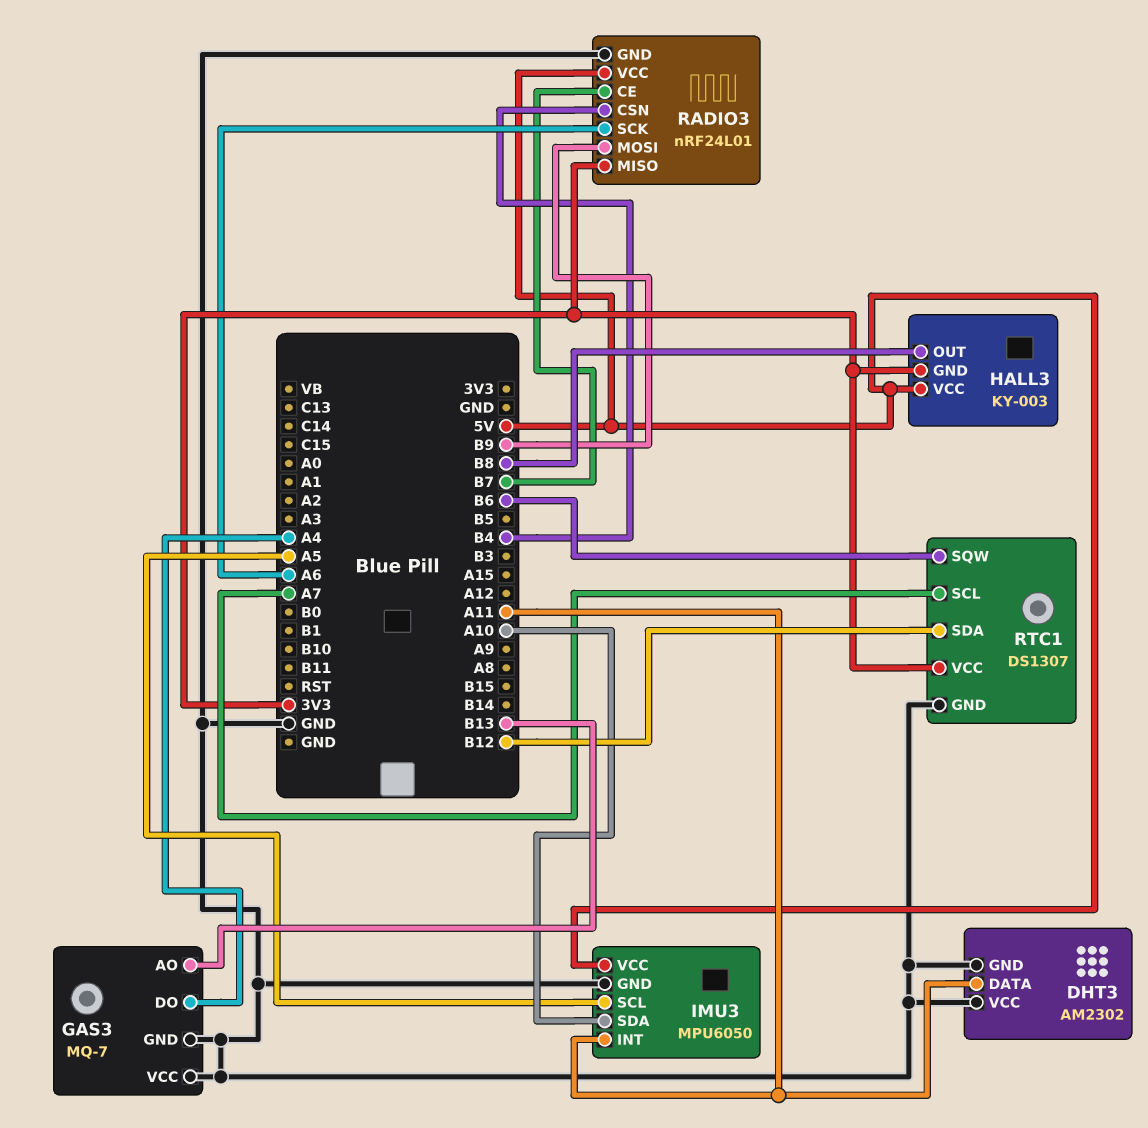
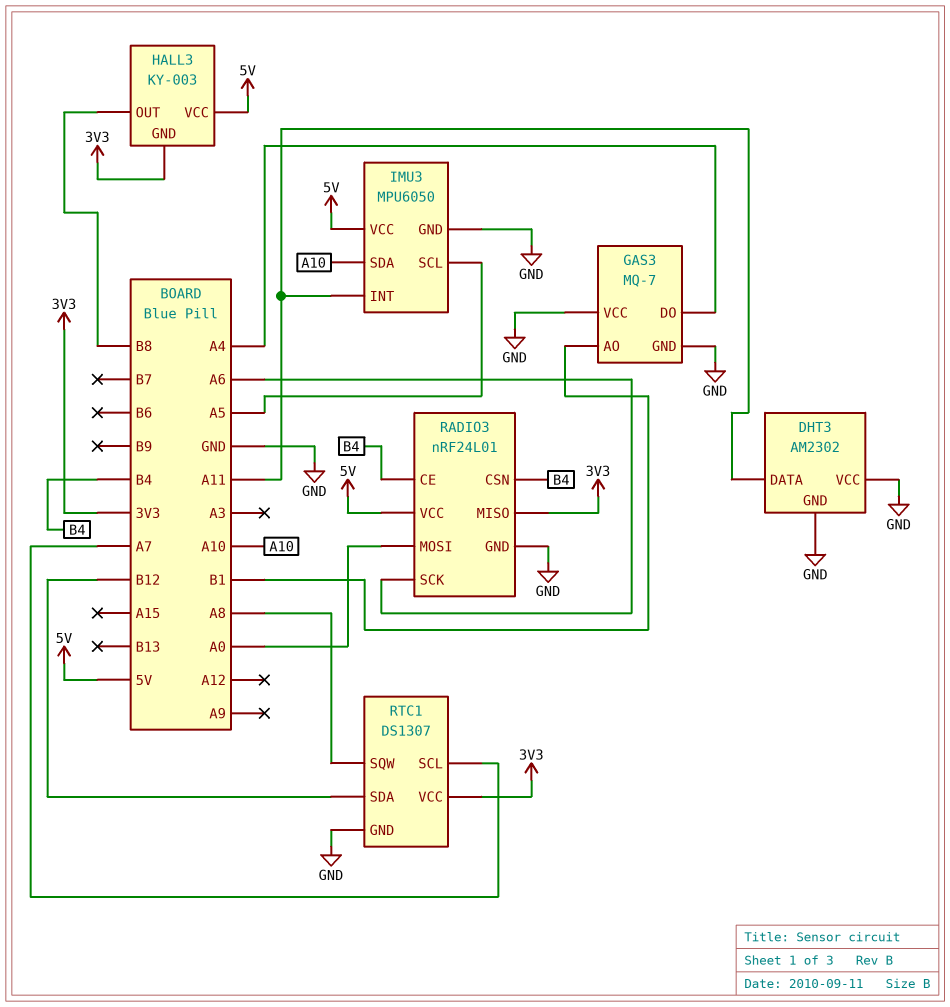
GAS3 pin AO: B13 -> B1
RADIO3 pin CE: B7 -> B4
RADIO3 pin MOSI: B9 -> A0
RTC1 pin SQW: B6 -> A8

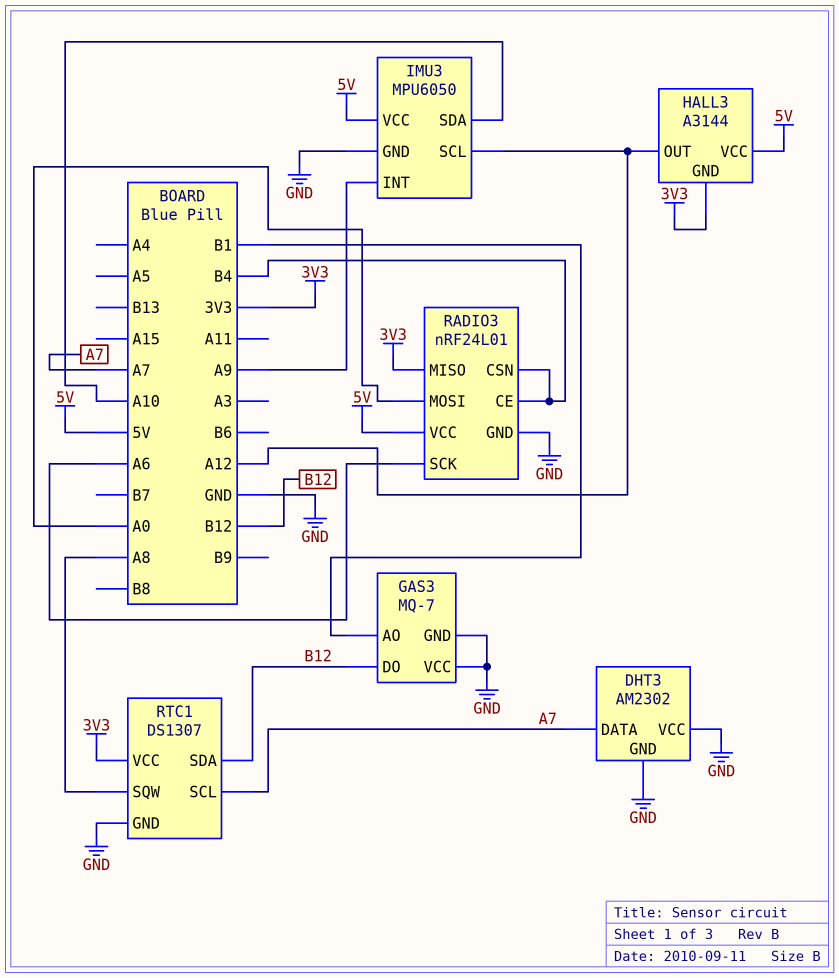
DHT3 pin DATA: A11 -> A7
GAS3 pin DO: A4 -> B12
HALL3: KY-003 -> A3144
HALL3 pin OUT: B8 -> A12
IMU3 pin INT: A11 -> A9
IMU3 pin SCL: A5 -> A12

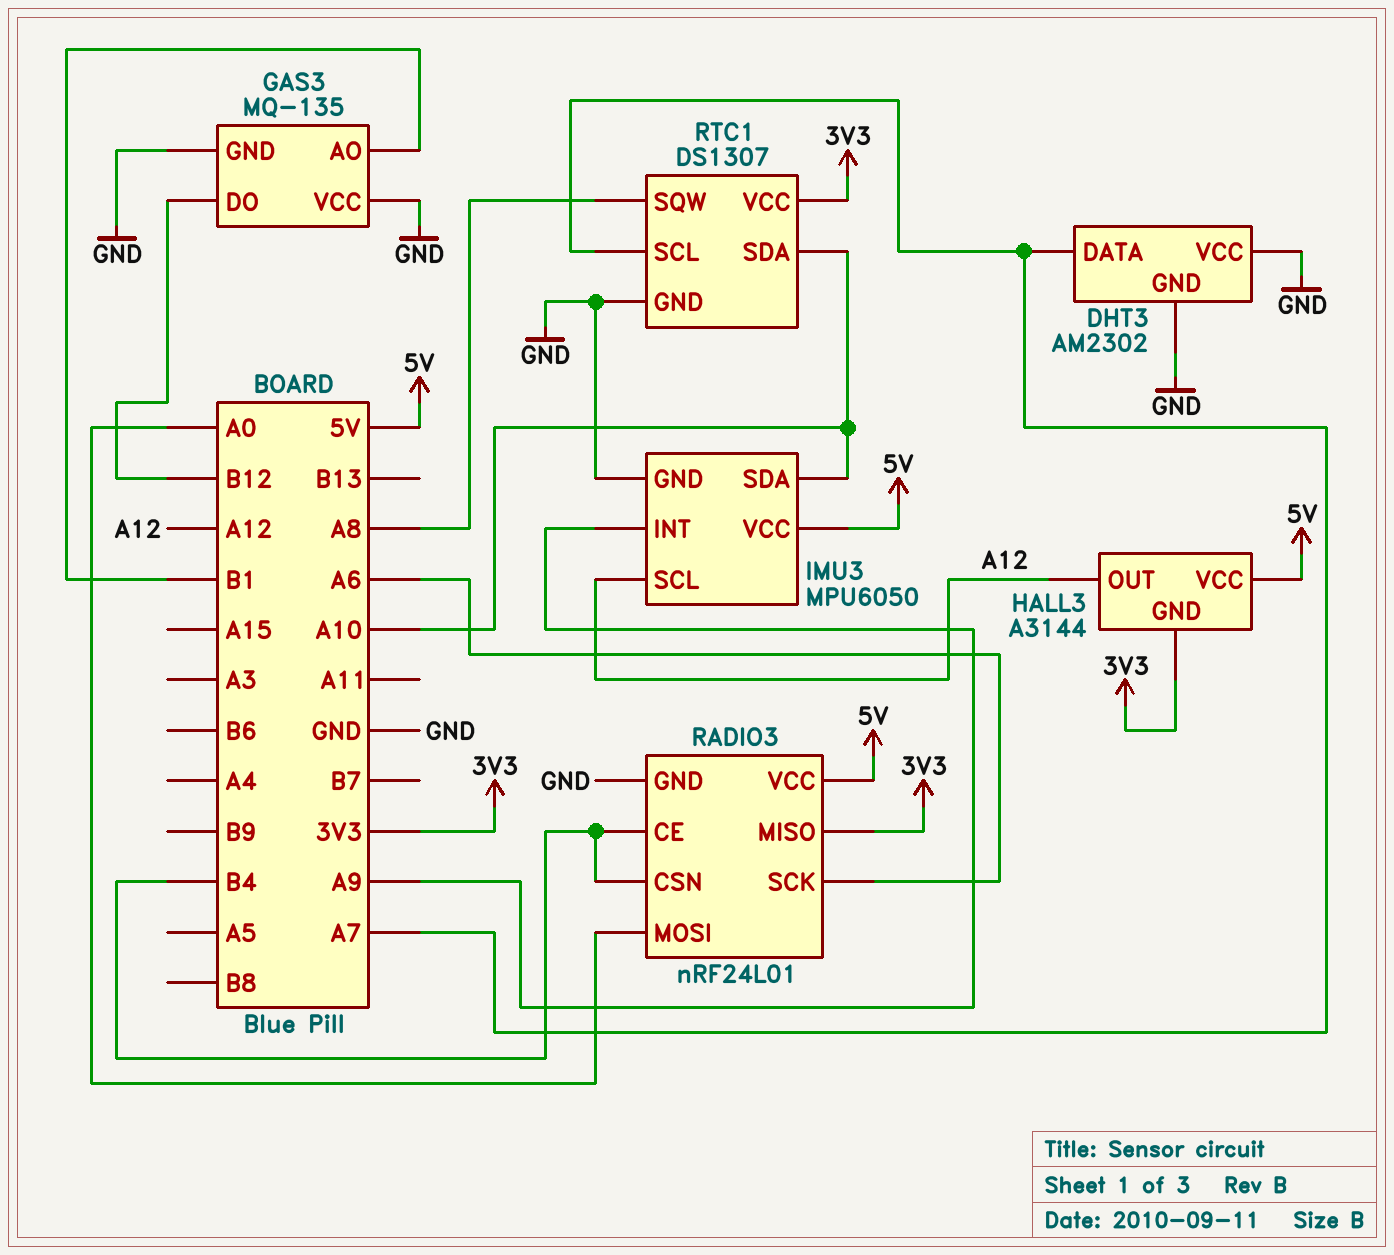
GAS3: MQ-7 -> MQ-135
RTC1 pin SDA: B12 -> A10

